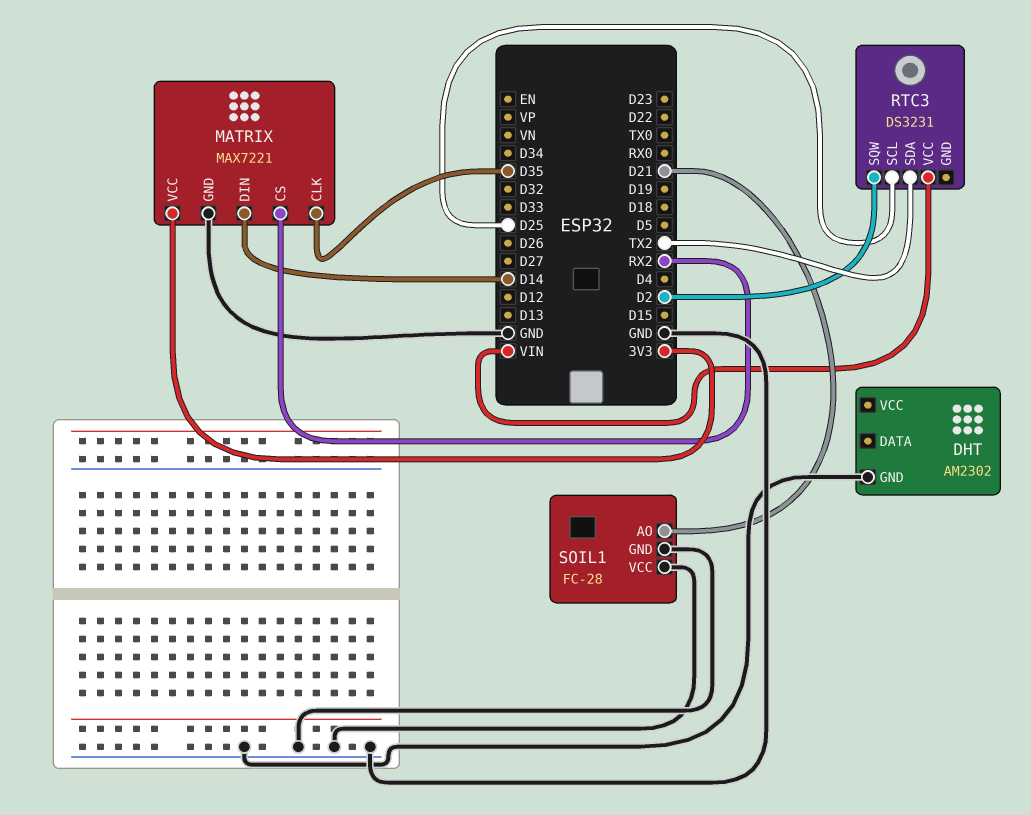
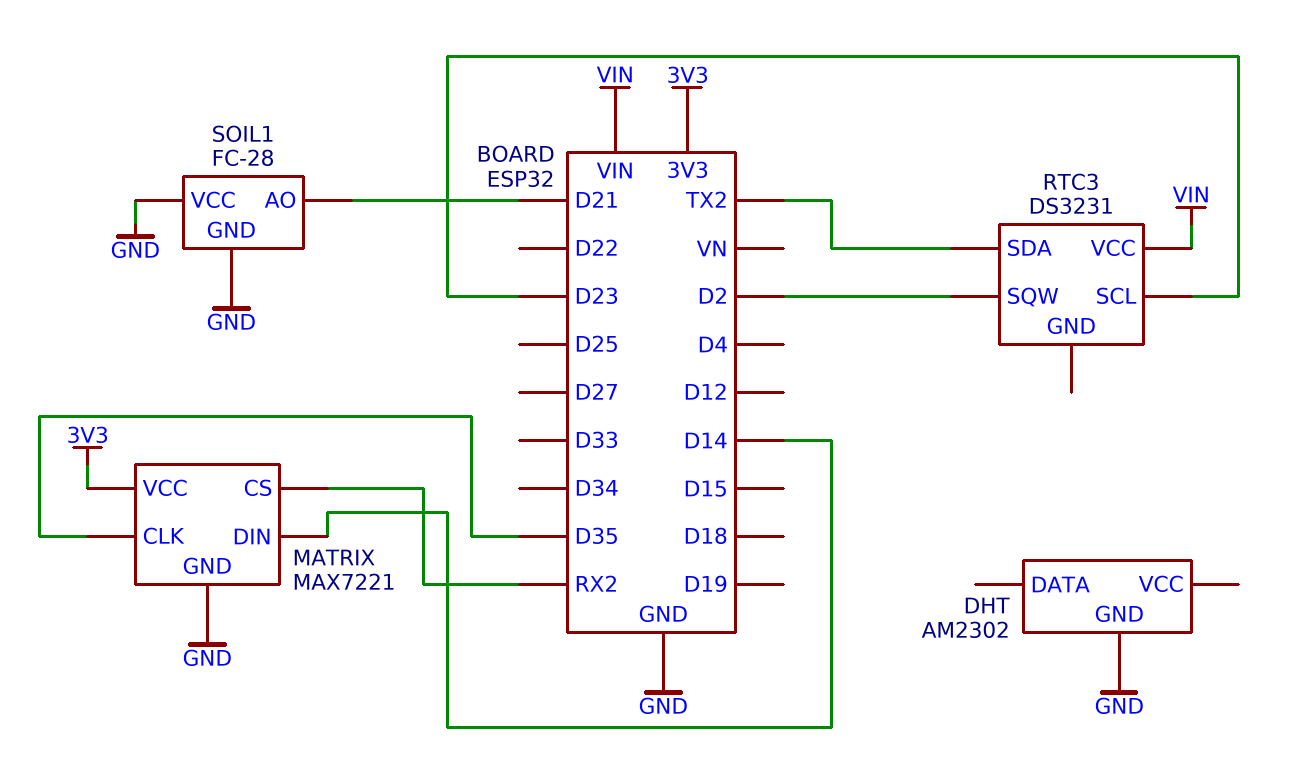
RTC3 pin SCL: D25 -> D23

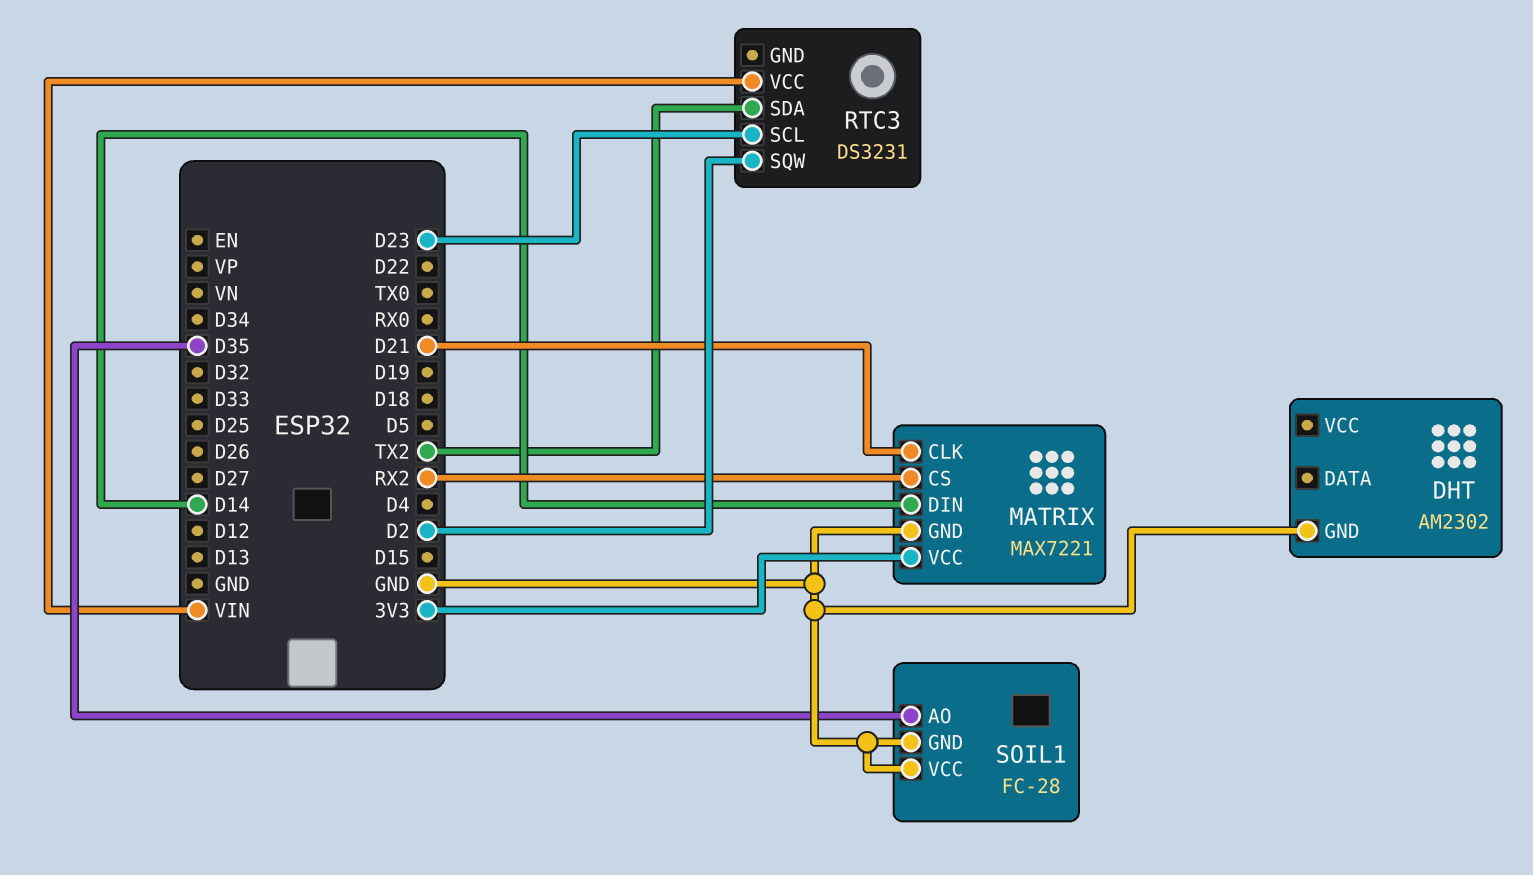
MATRIX pin CLK: D35 -> D21
SOIL1 pin AO: D21 -> D35

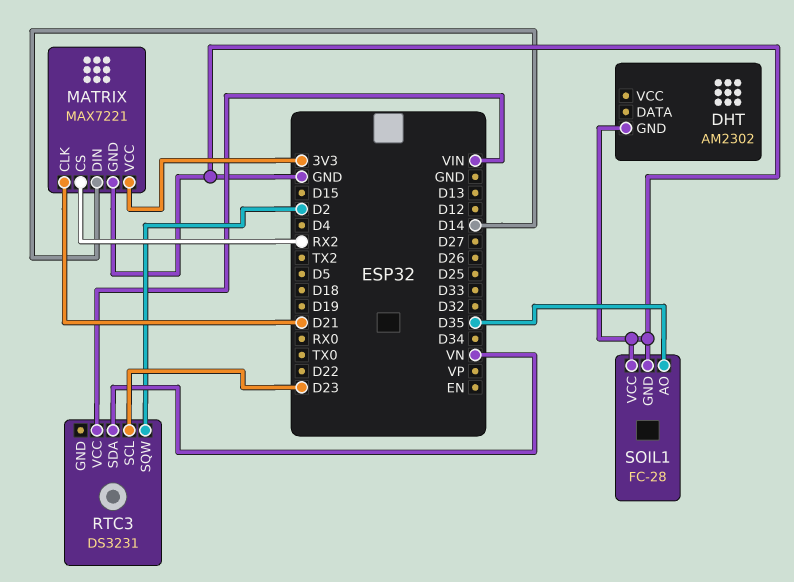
RTC3 pin SDA: TX2 -> VN

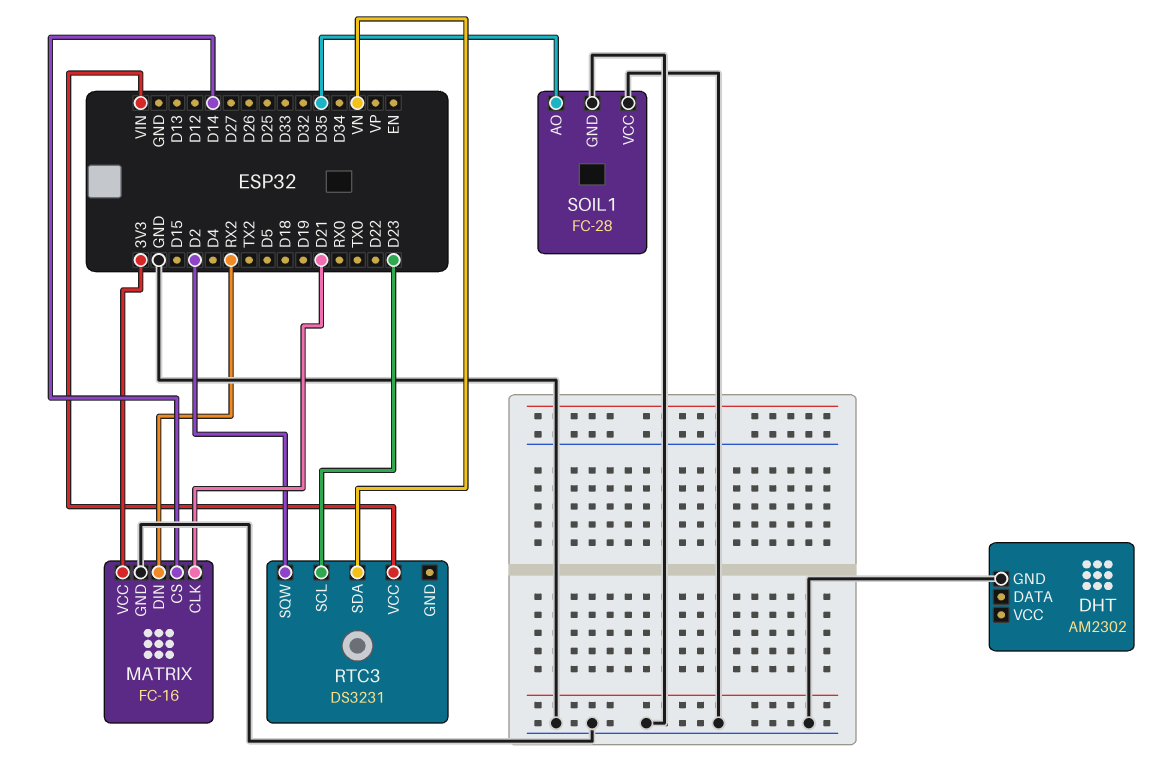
MATRIX: MAX7221 -> FC-16
MATRIX pin CS: RX2 -> D14
MATRIX pin DIN: D14 -> RX2

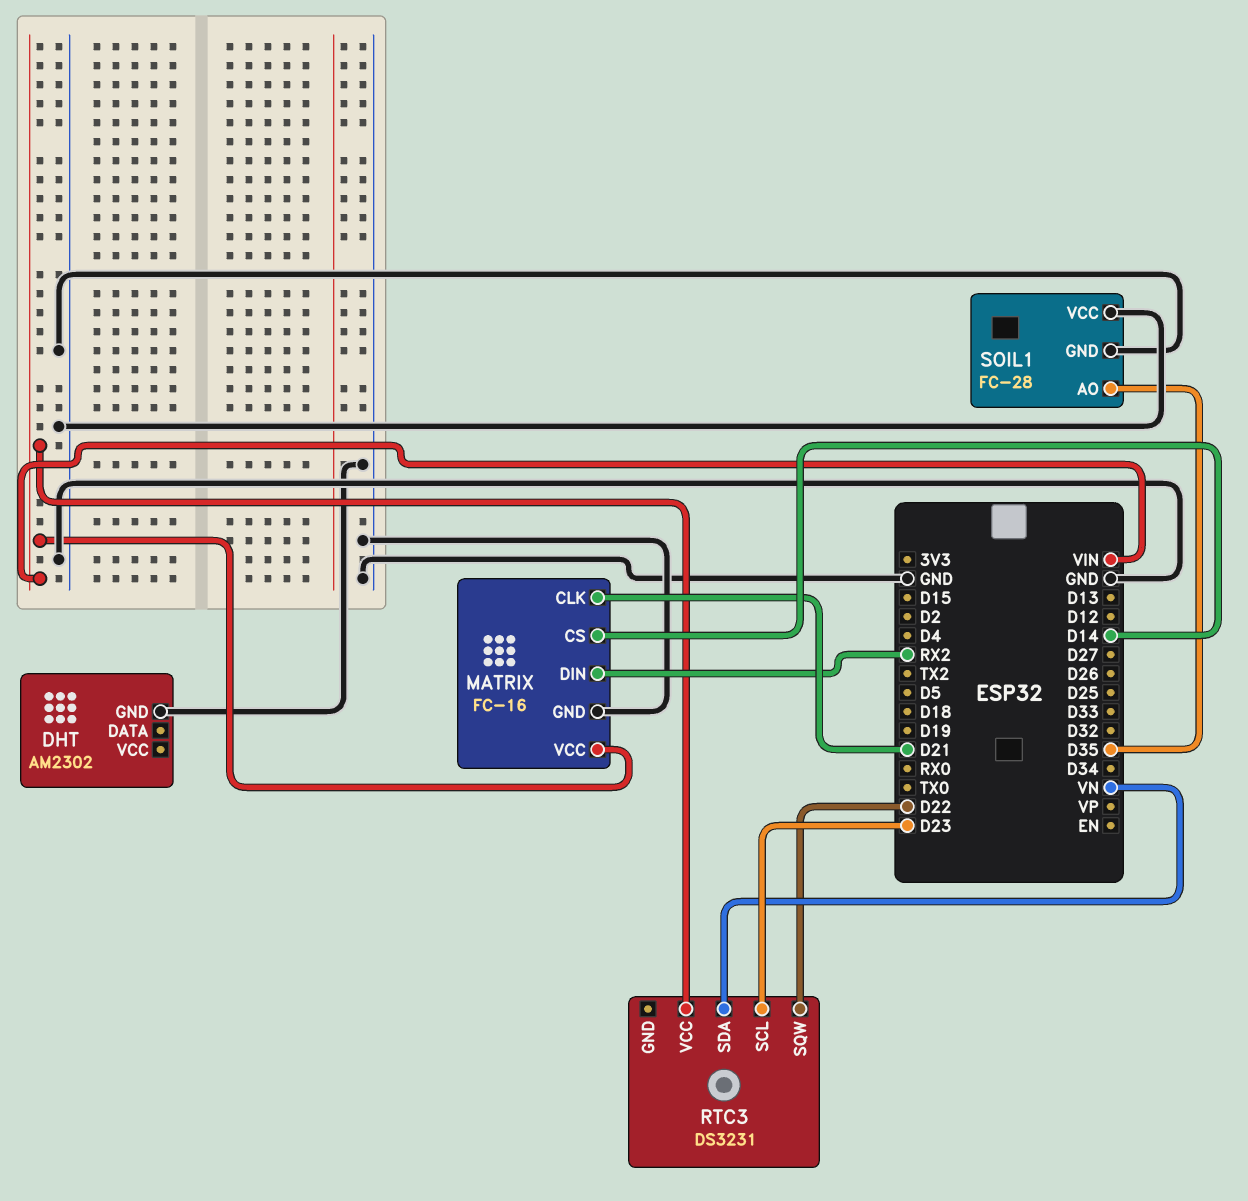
MATRIX pin VCC: 3V3 -> VIN
RTC3 pin SQW: D2 -> D22

